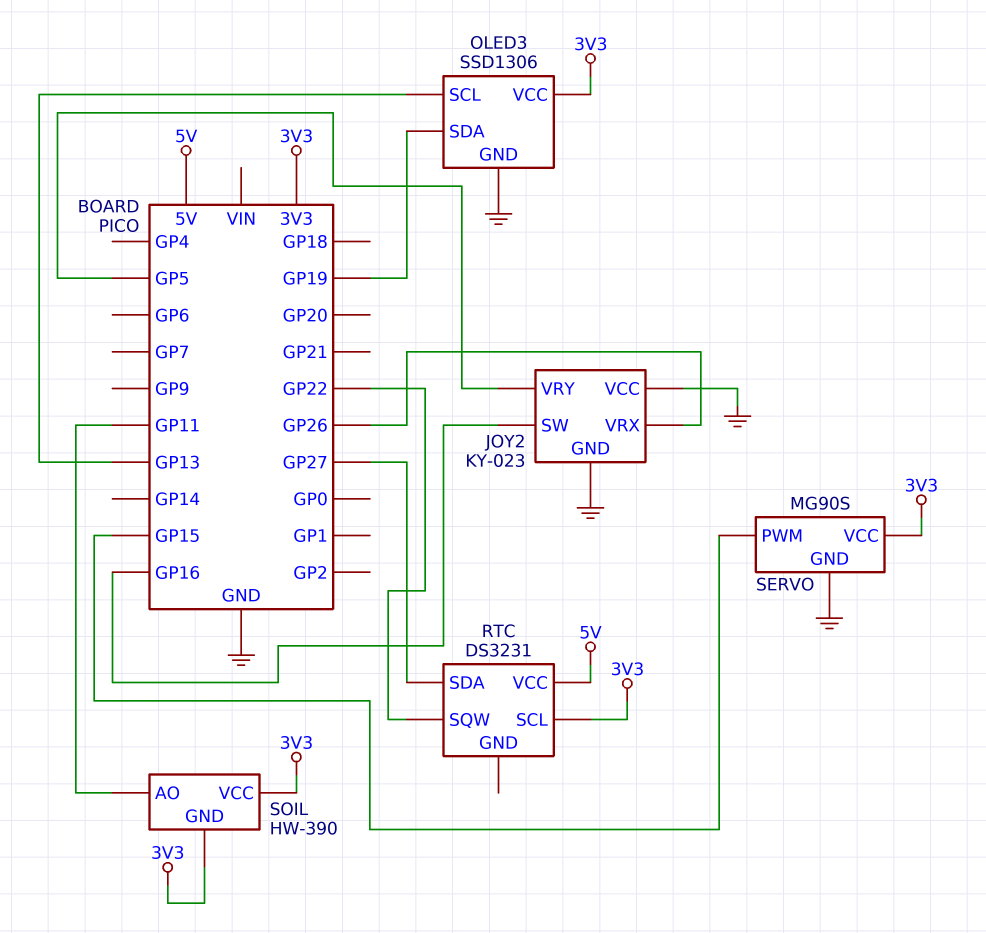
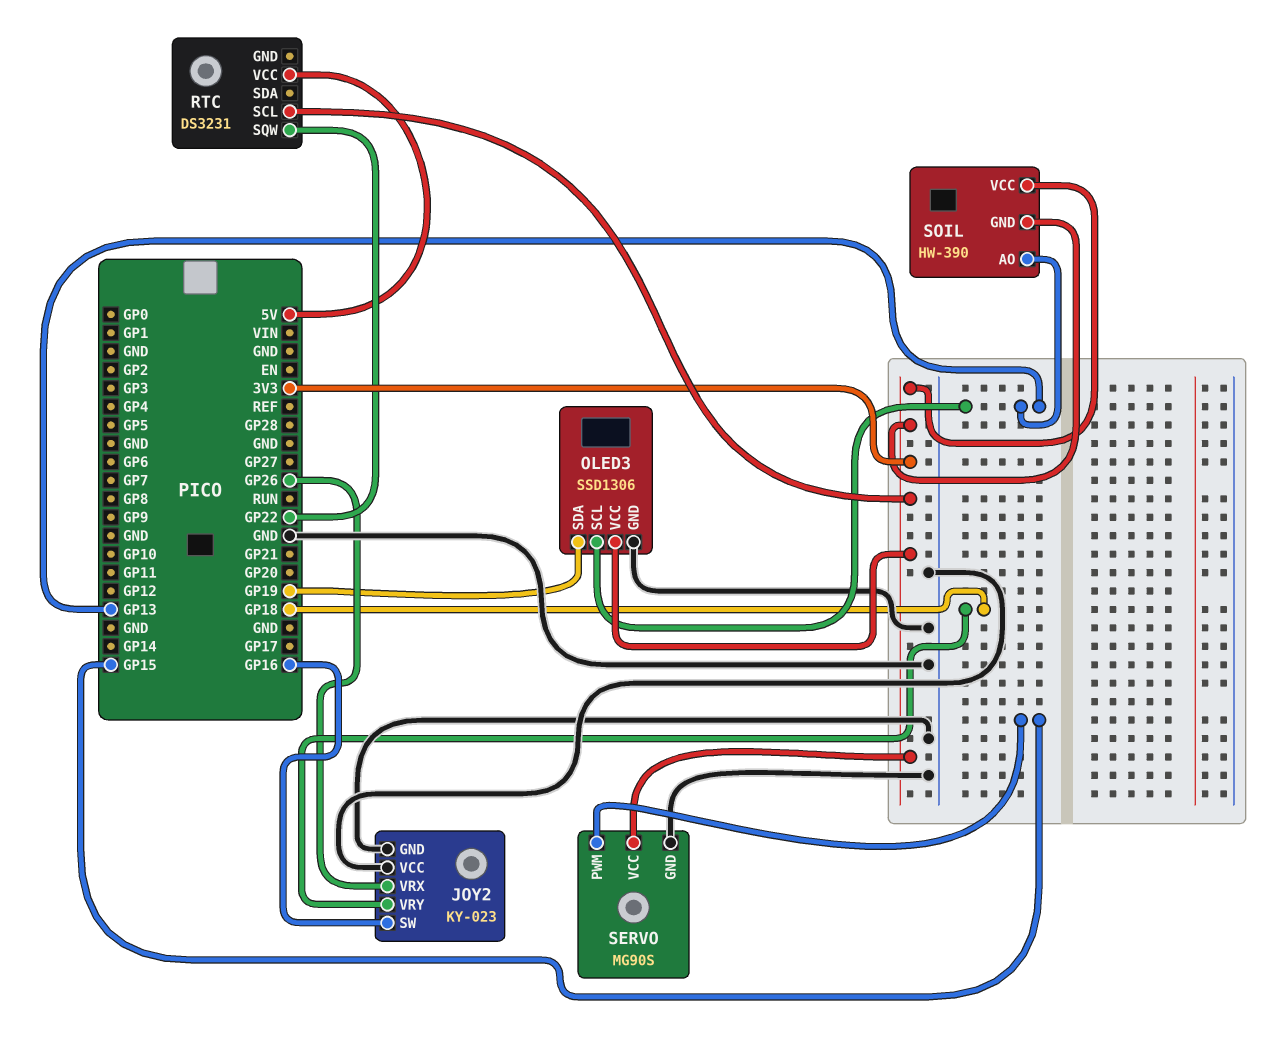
JOY2 pin VRY: GP5 -> GP18
RTC pin SDA: GP27 -> none
SOIL pin AO: GP11 -> GP13

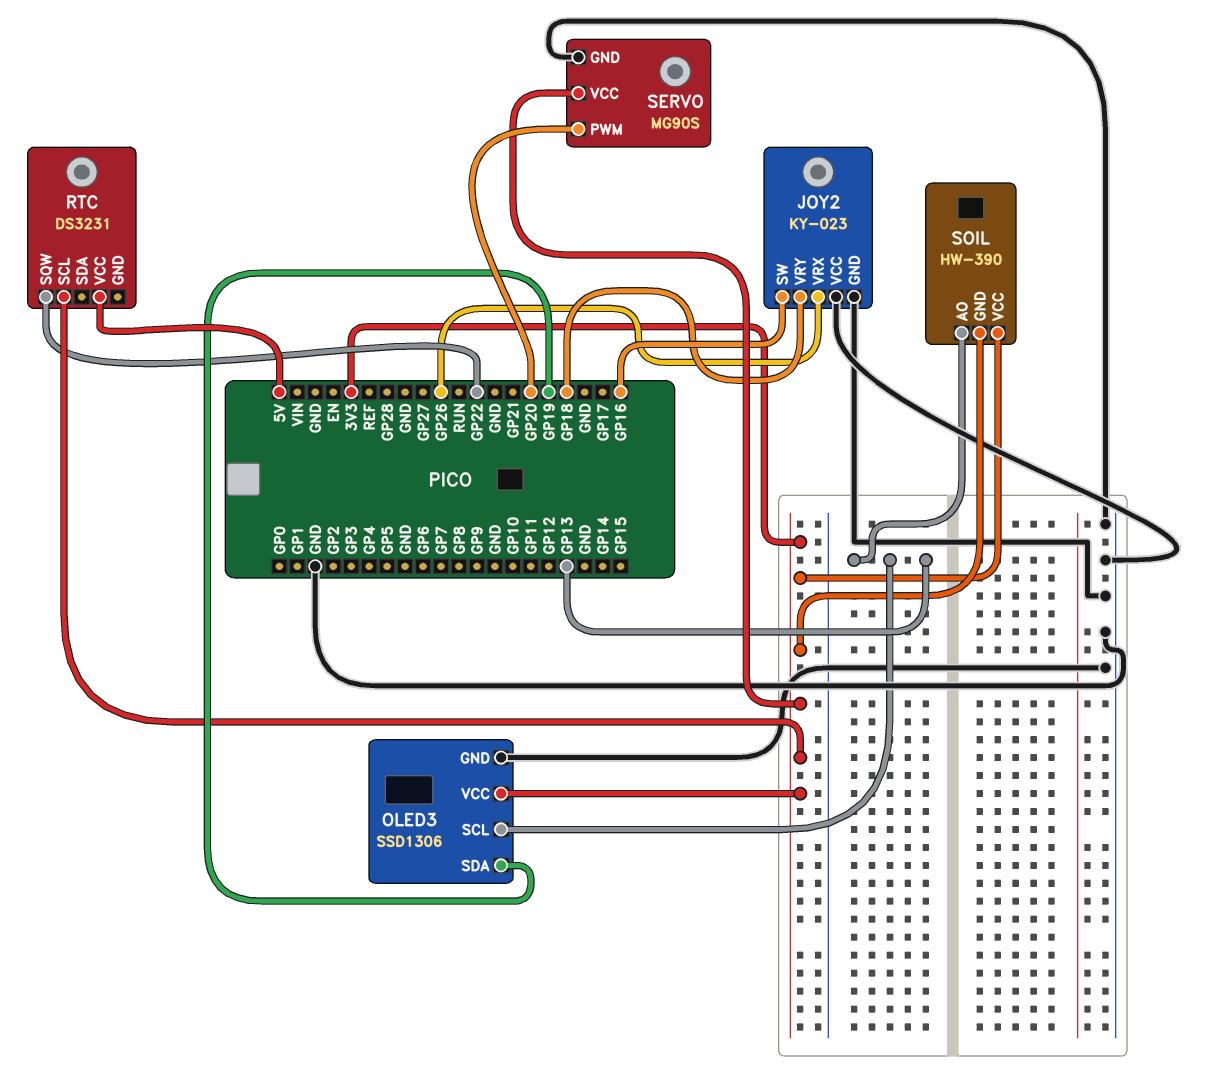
SERVO pin PWM: GP15 -> GP20

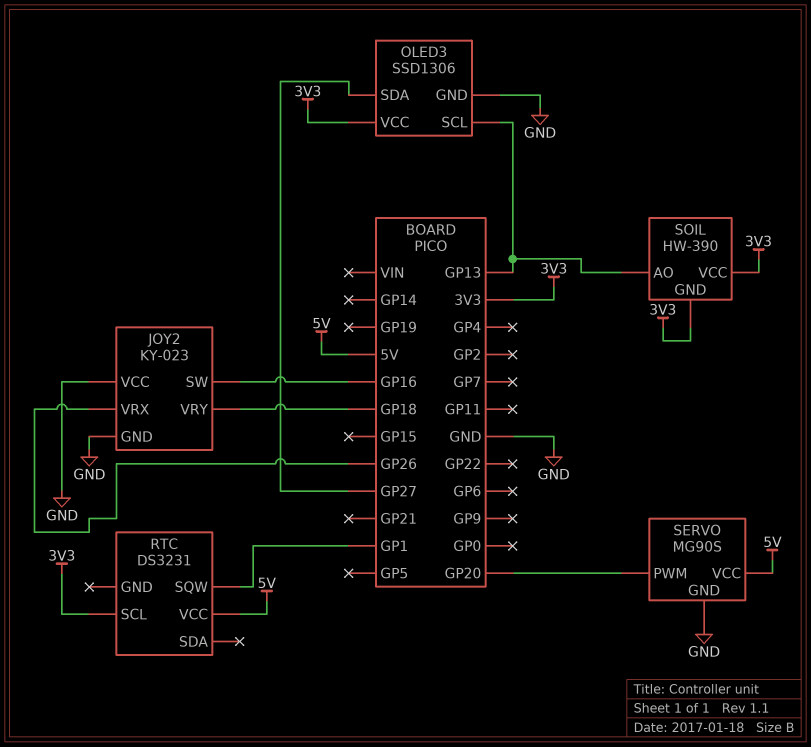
OLED3 pin SDA: GP19 -> GP27
RTC pin SQW: GP22 -> GP1
SERVO pin VCC: 3V3 -> 5V

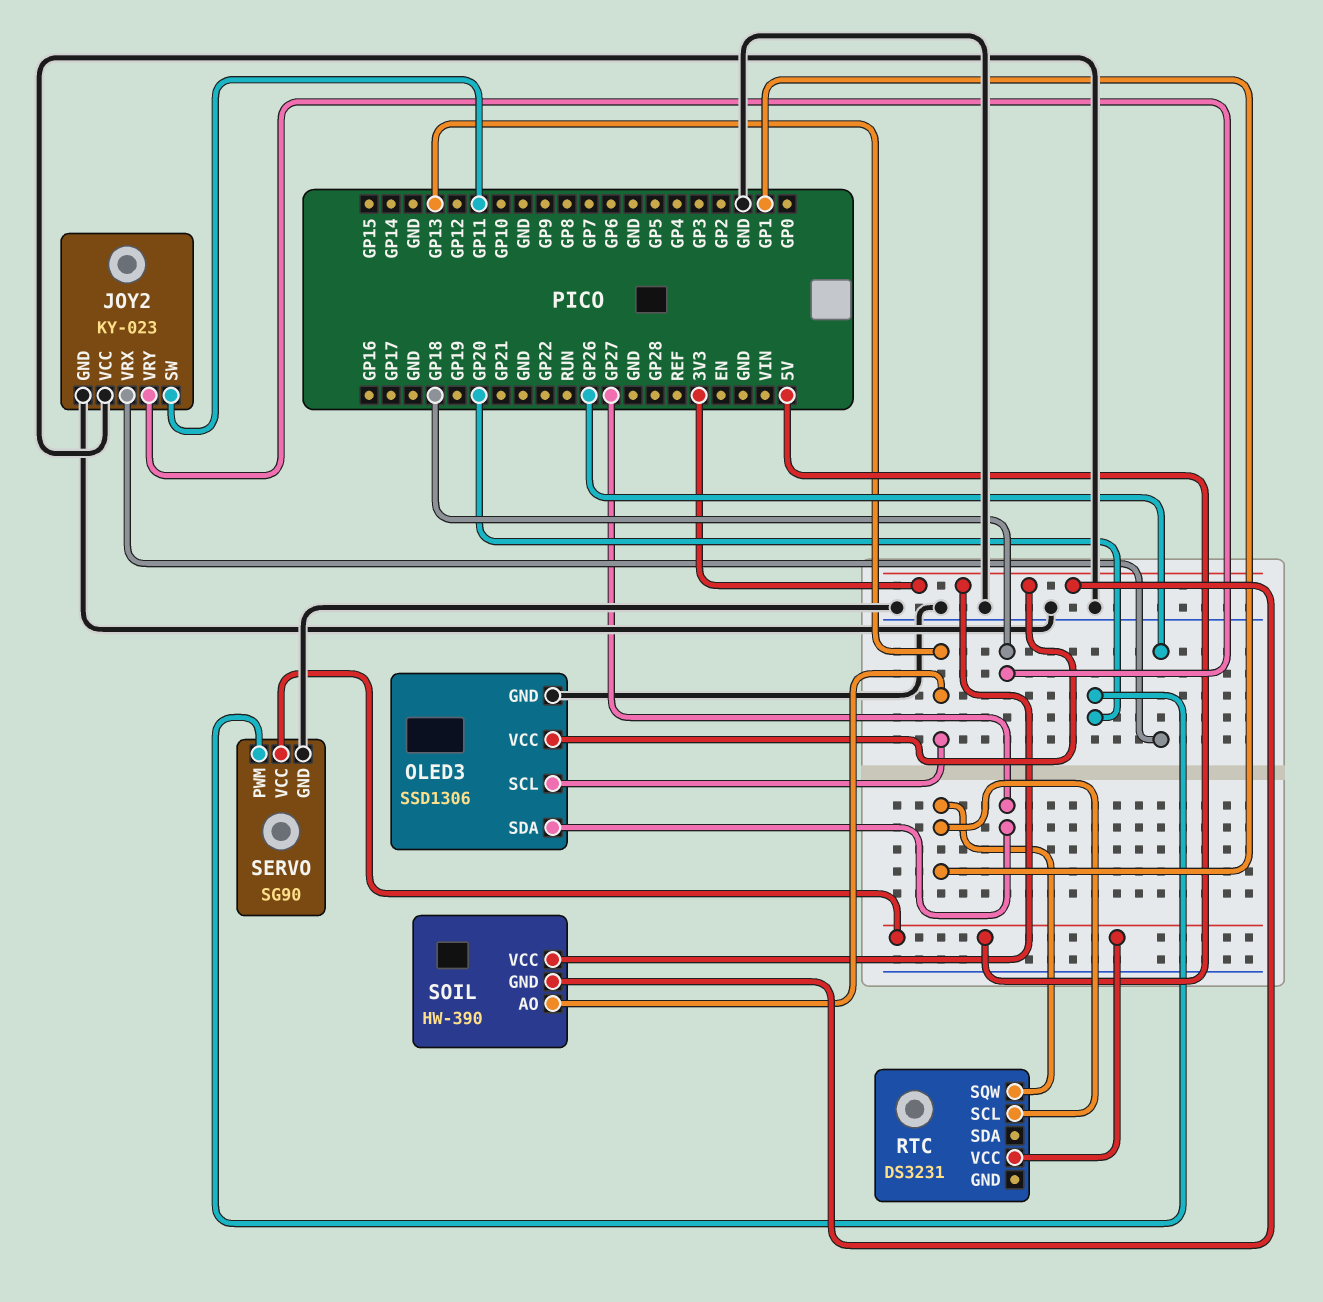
JOY2 pin SW: GP16 -> GP11
RTC pin SCL: 3V3 -> GP1
SERVO: MG90S -> SG90

